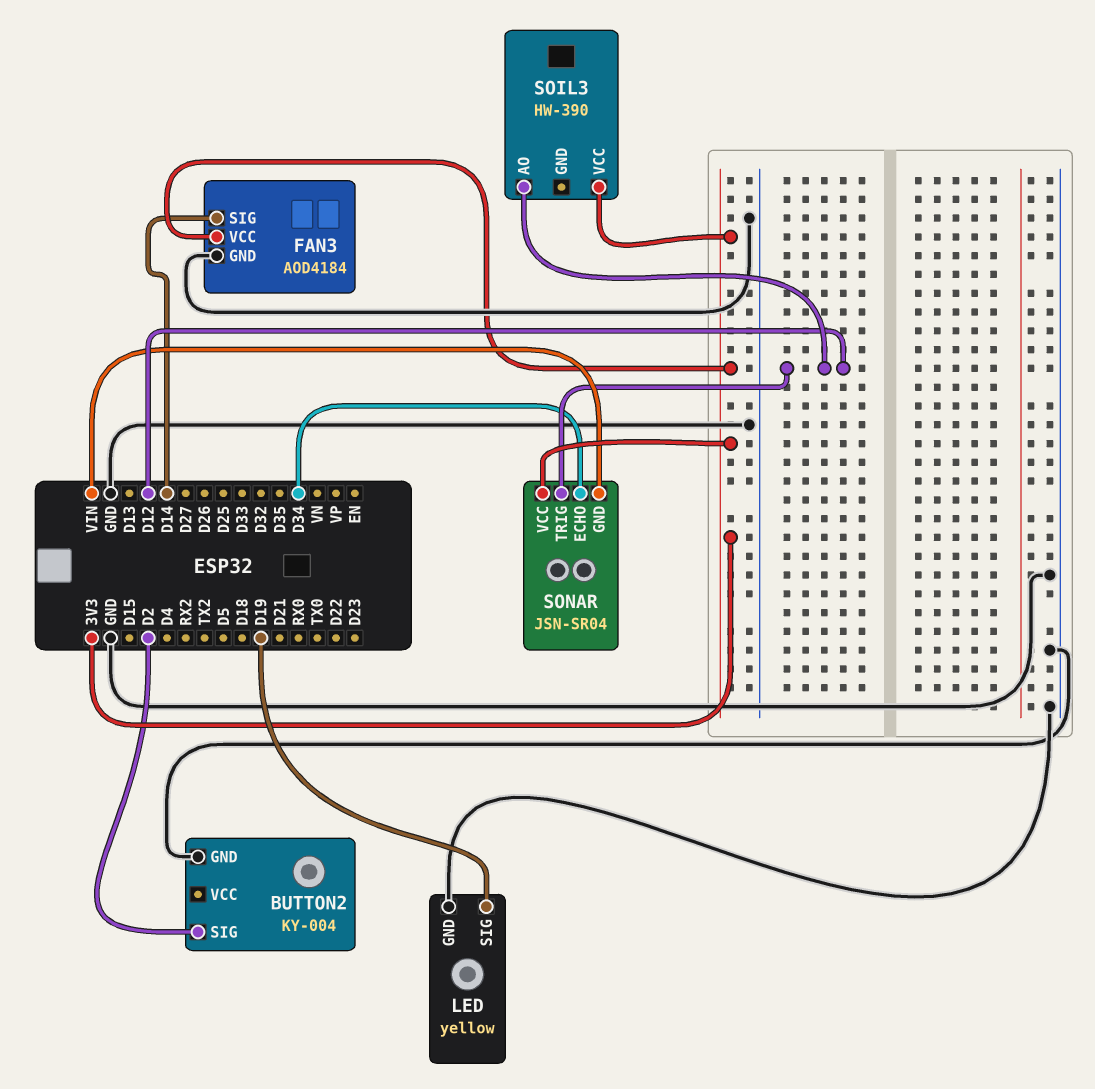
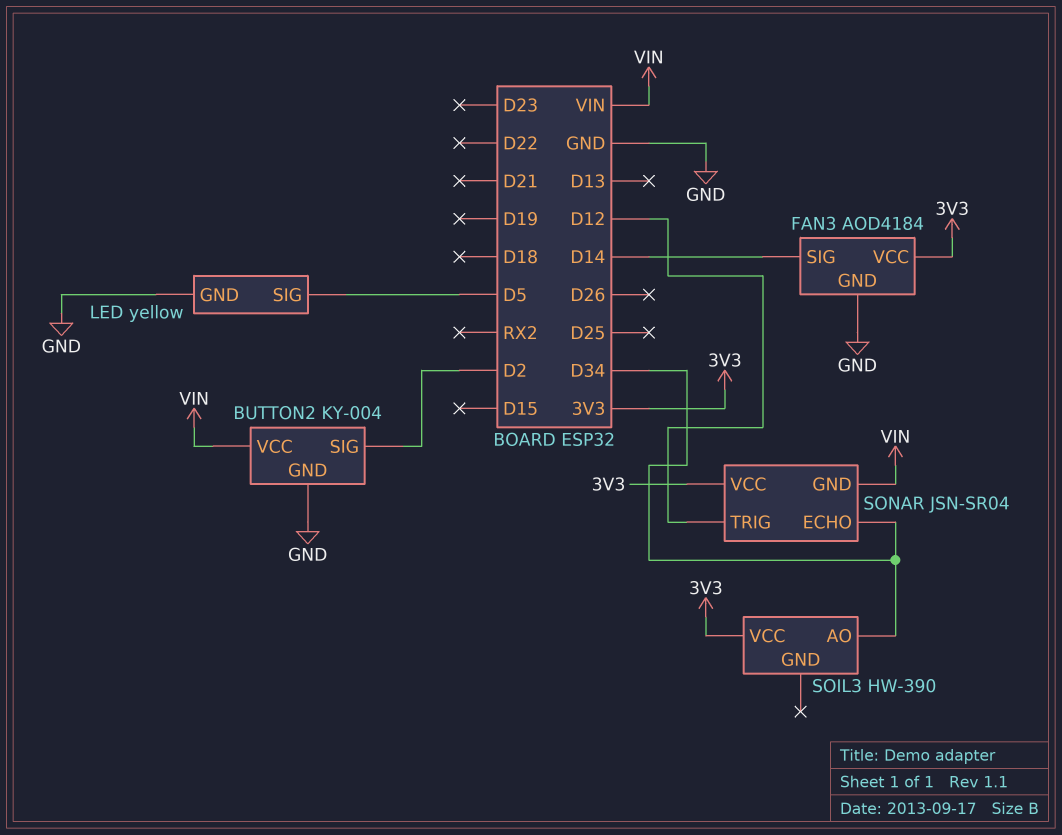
BUTTON2 pin VCC: none -> VIN
LED pin SIG: D19 -> D5
SOIL3 pin AO: D12 -> D34

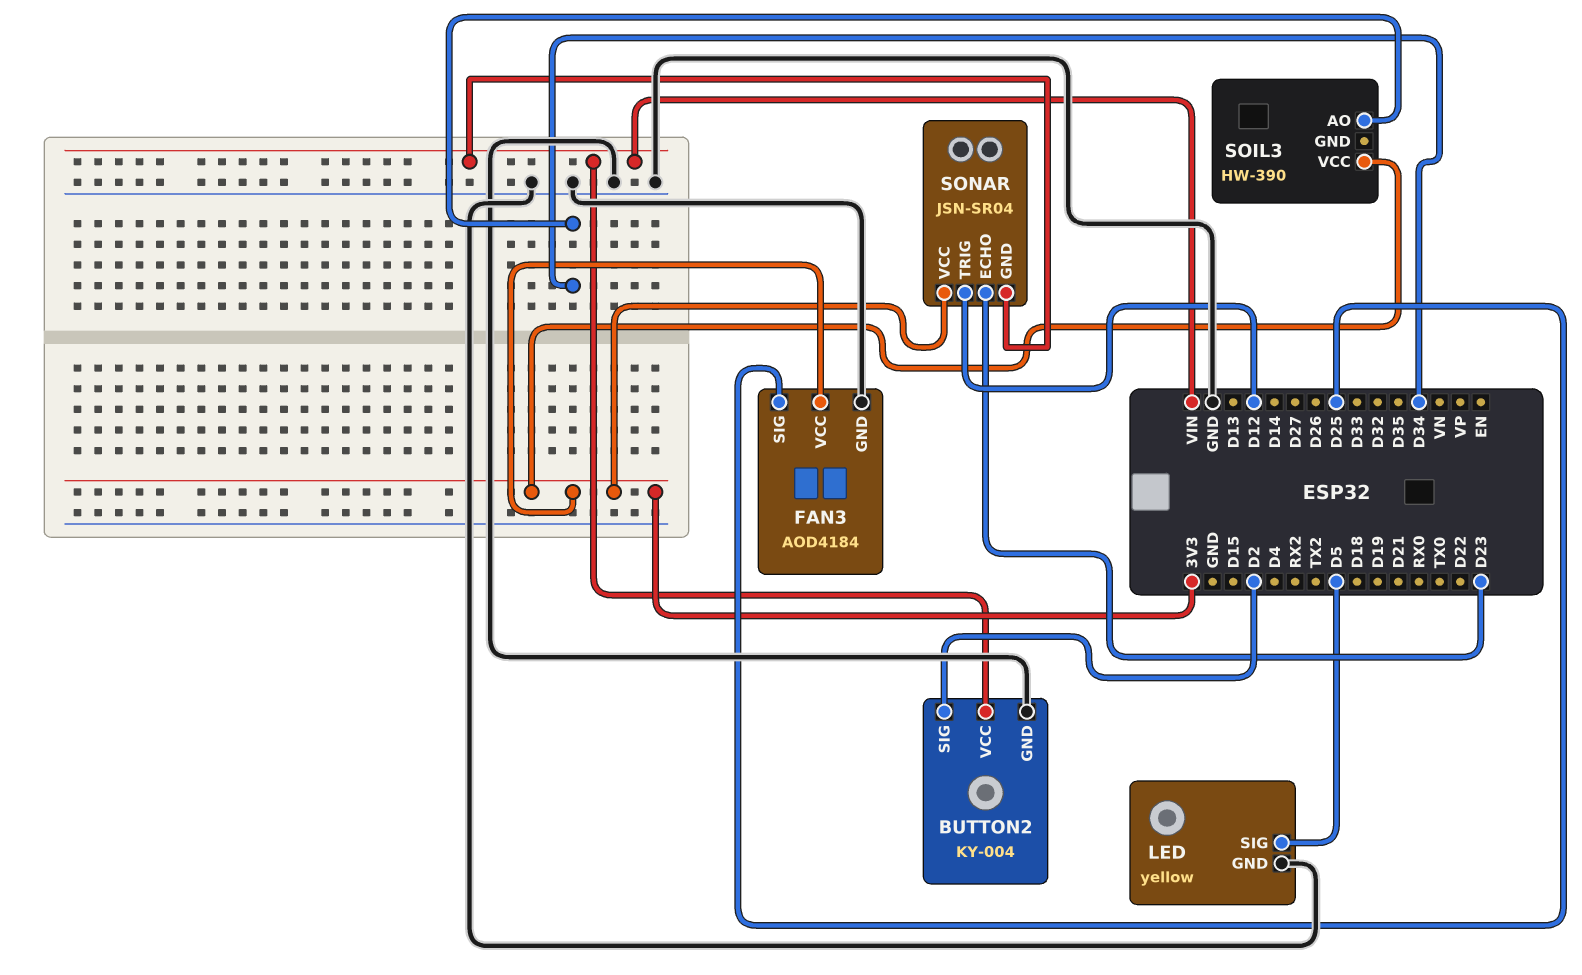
FAN3 pin SIG: D14 -> D25
SONAR pin ECHO: D34 -> D23

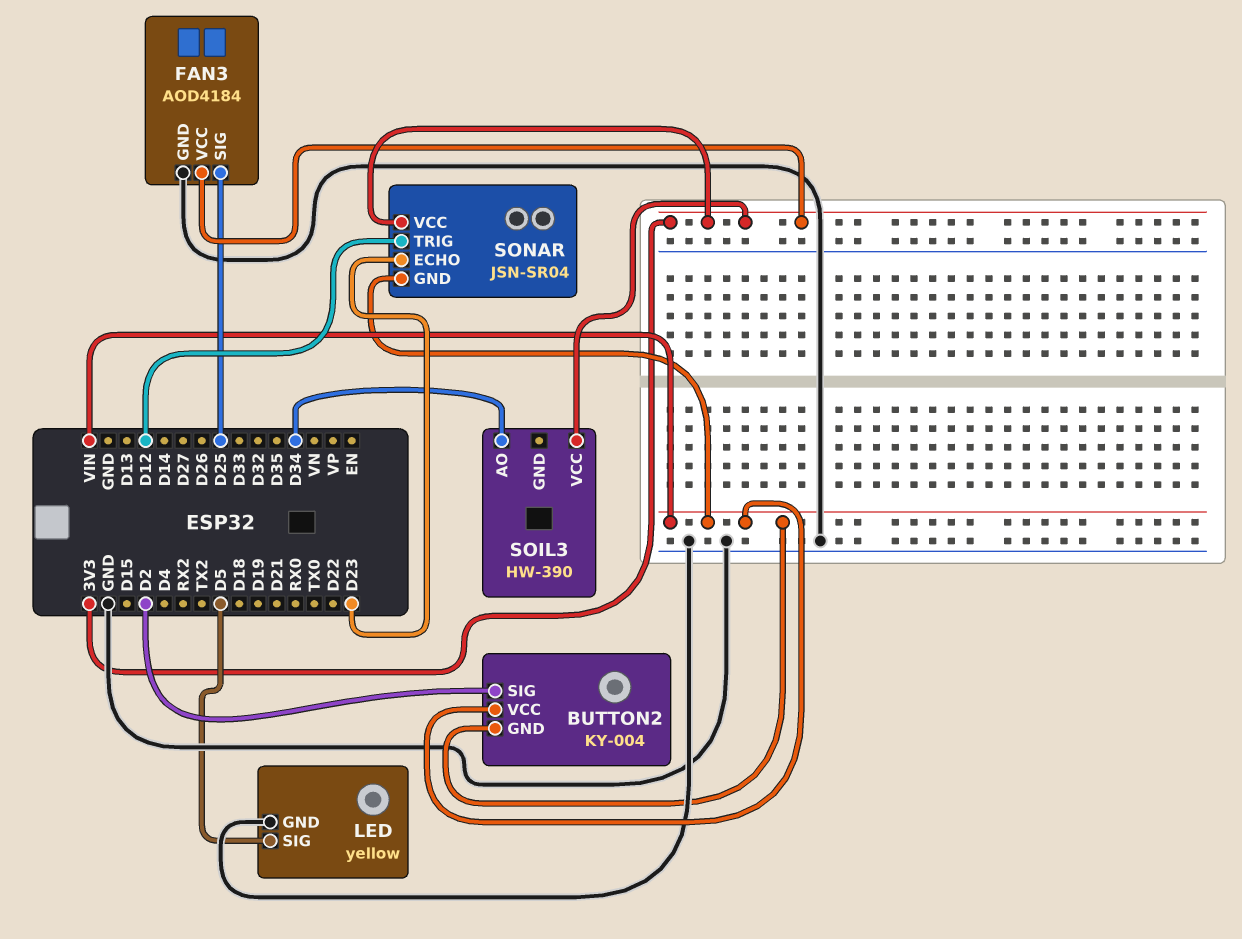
BUTTON2 pin GND: GND -> VIN

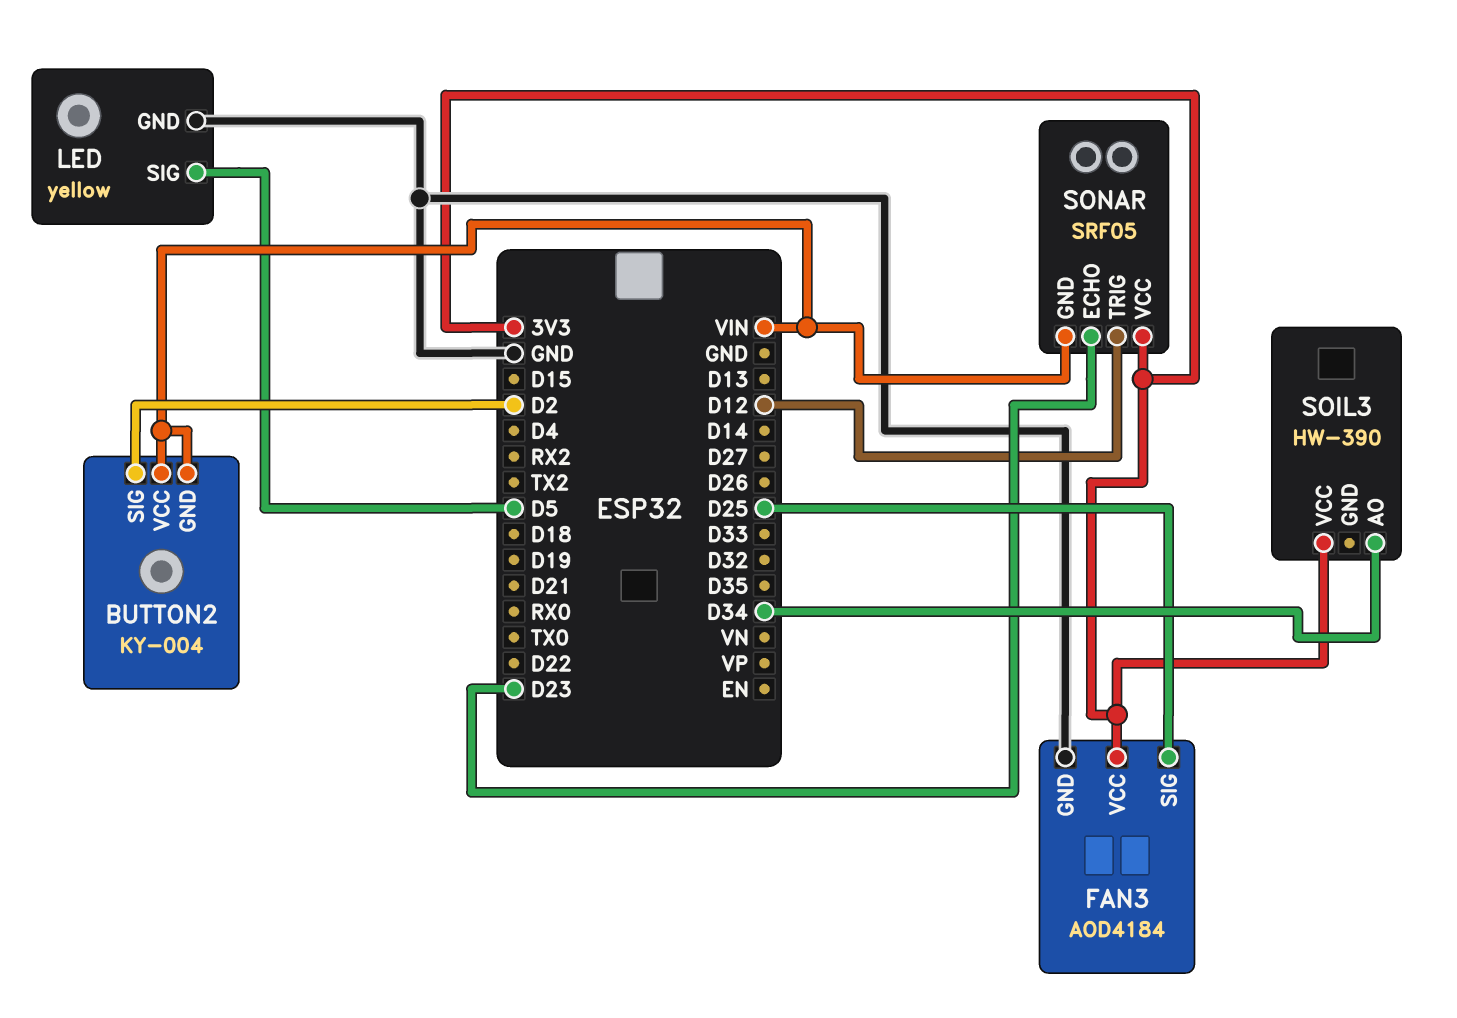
SONAR: JSN-SR04 -> SRF05

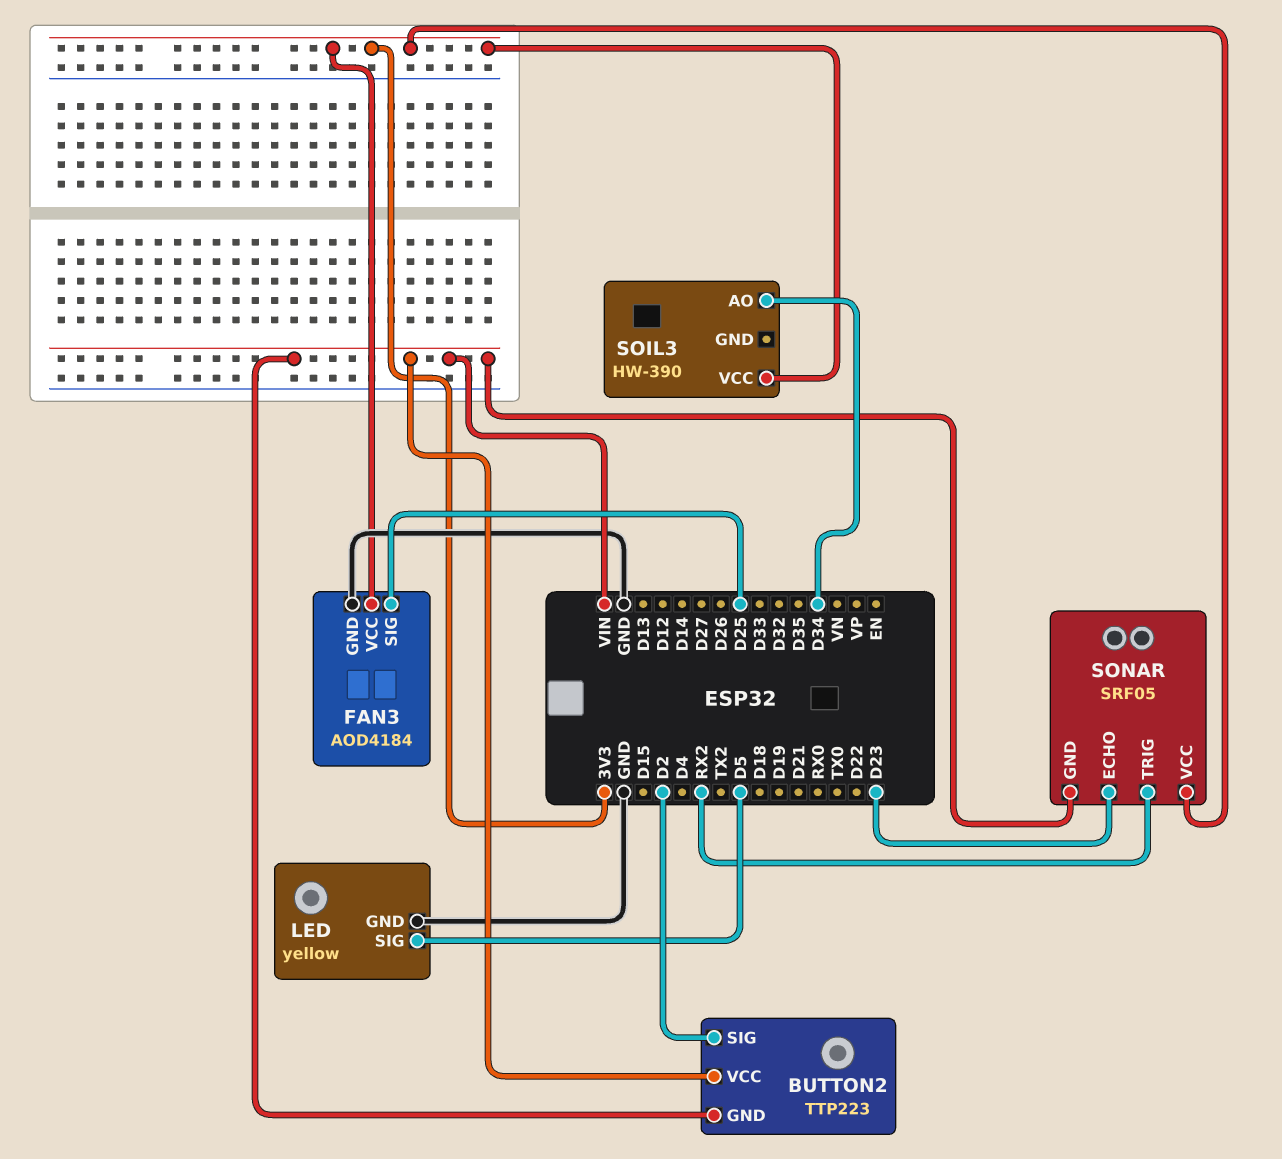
BUTTON2: KY-004 -> TTP223
SONAR pin TRIG: D12 -> RX2

